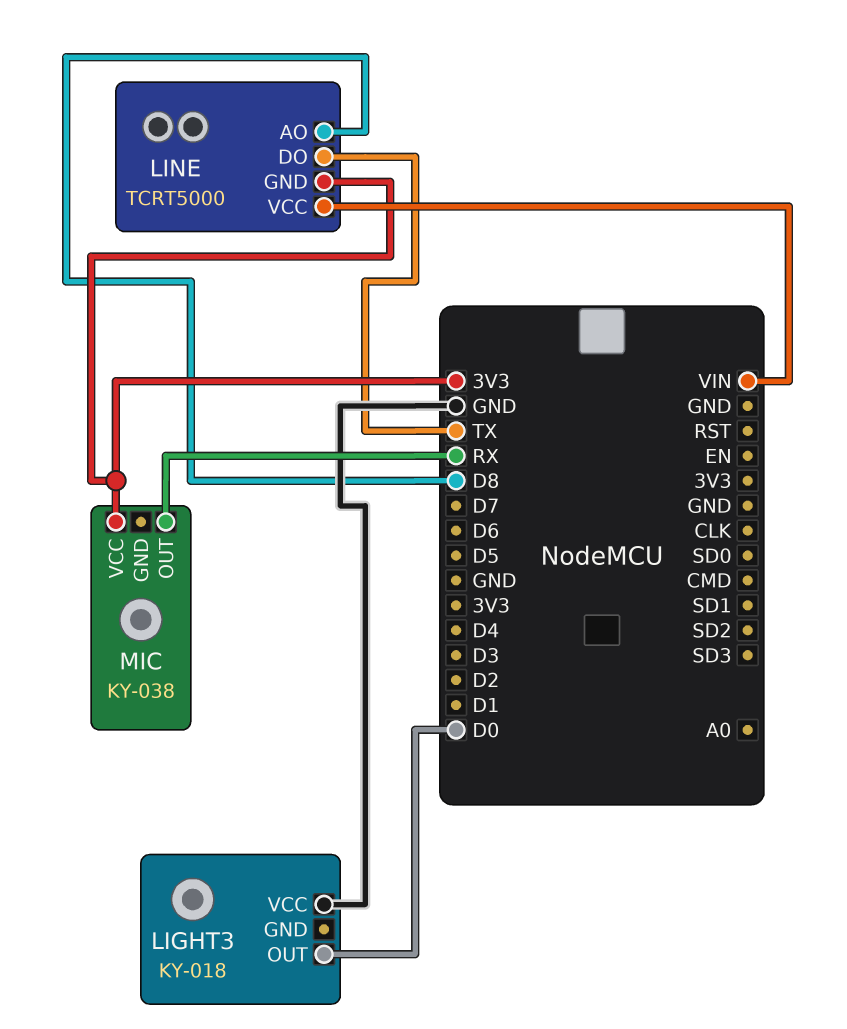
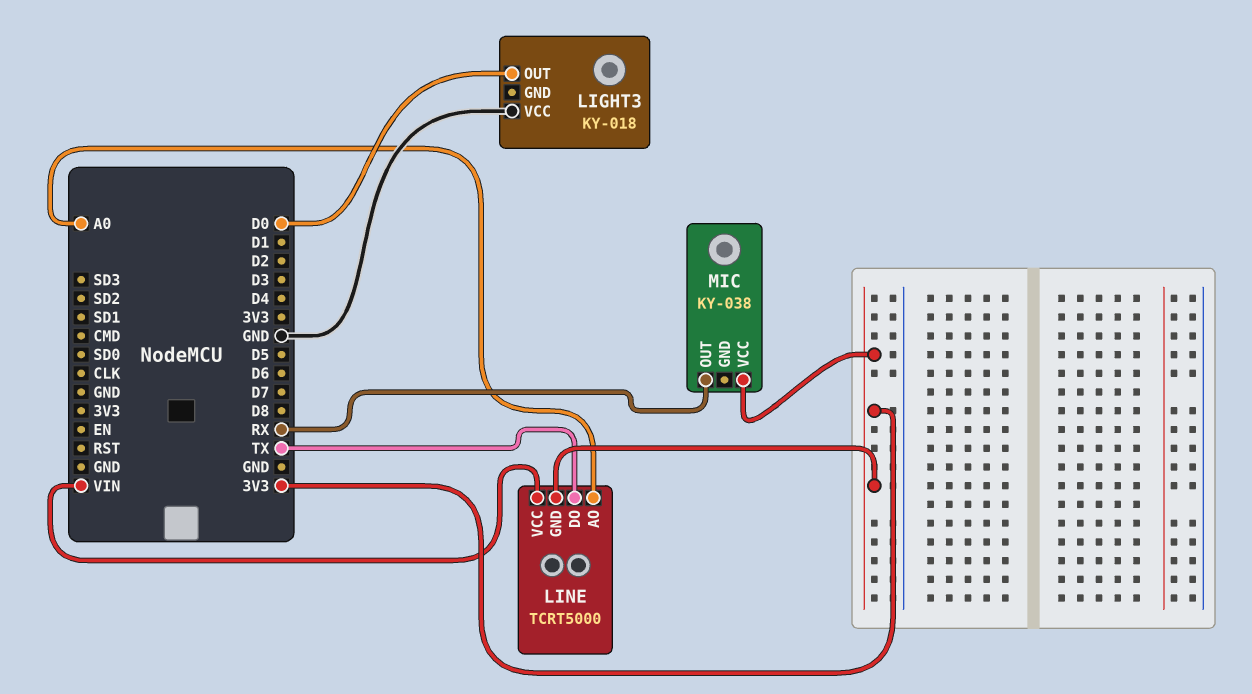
LINE pin AO: D8 -> A0

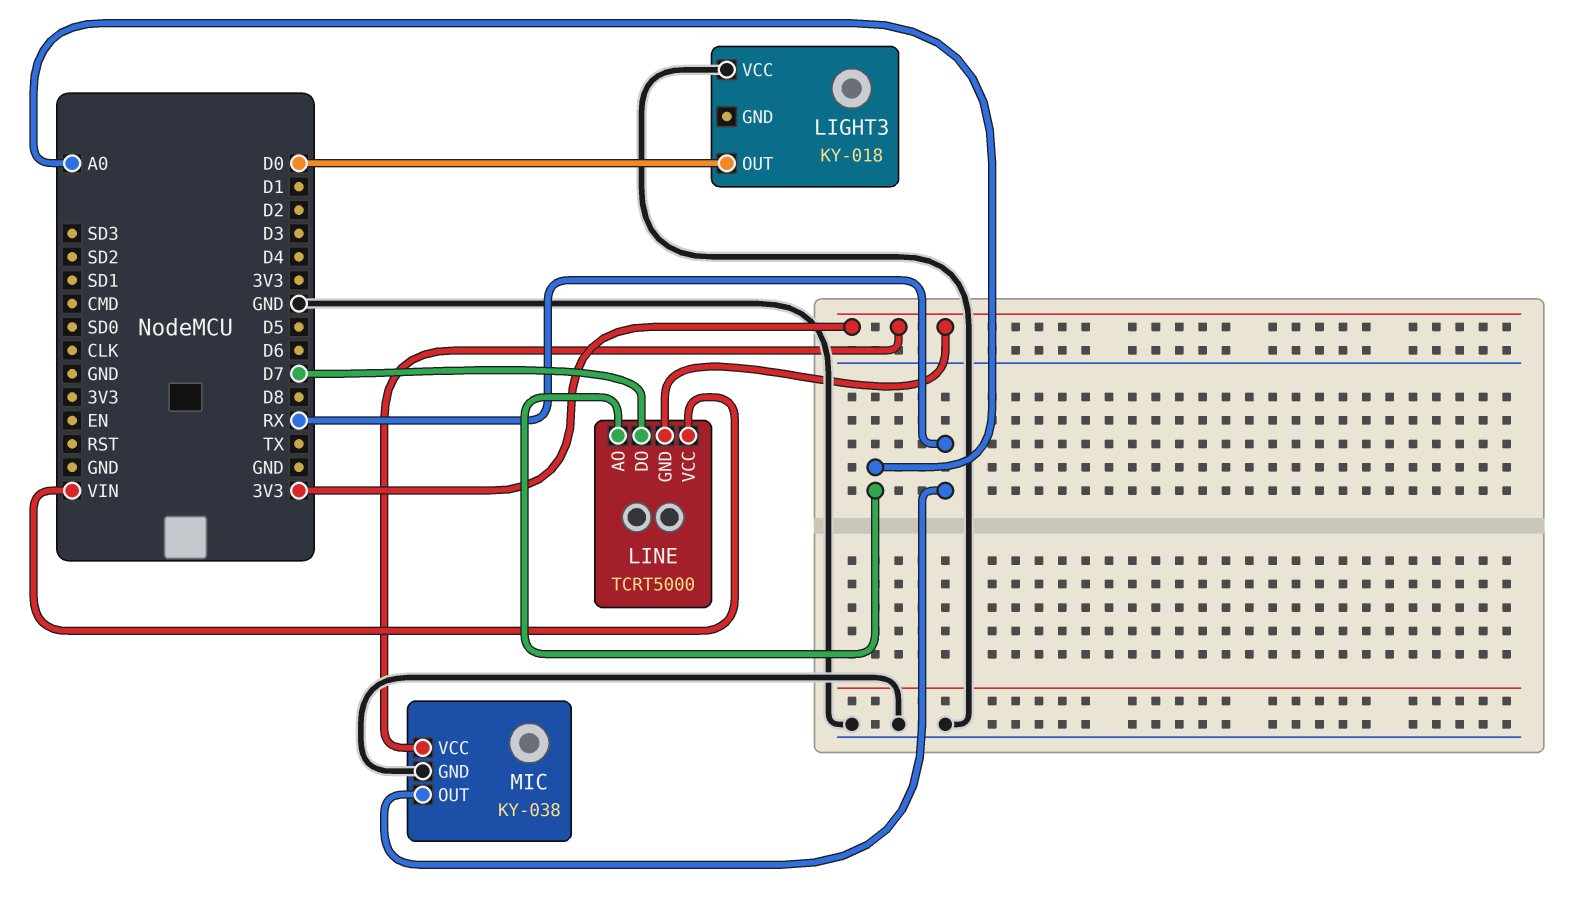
LINE pin DO: TX -> D7
MIC pin GND: none -> GND

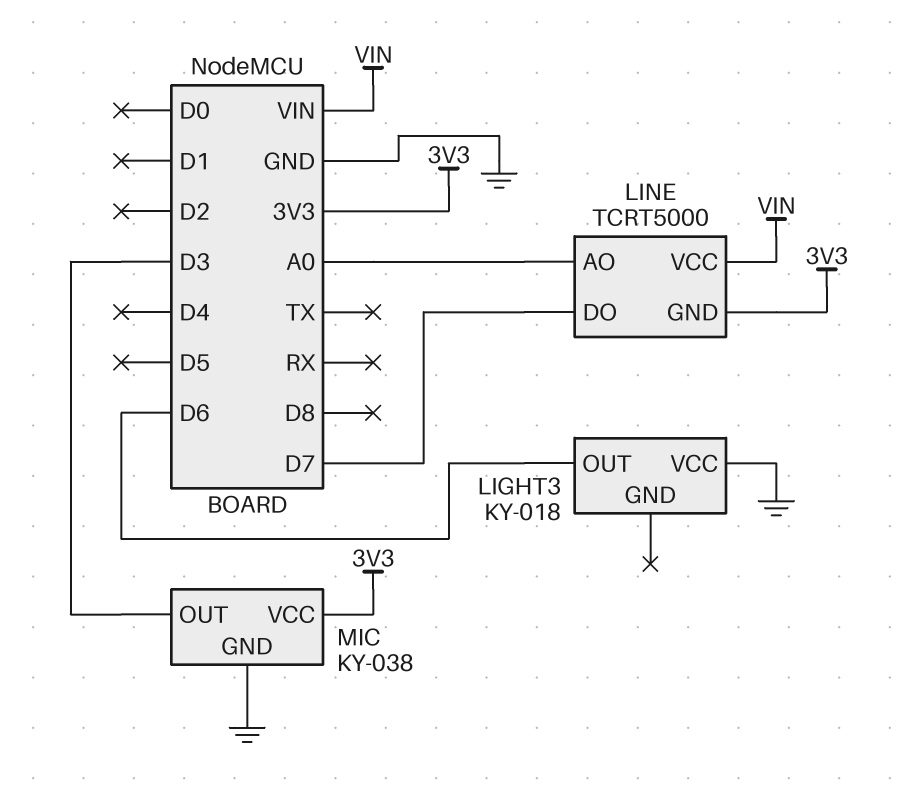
LIGHT3 pin OUT: D0 -> D6
MIC pin OUT: RX -> D3

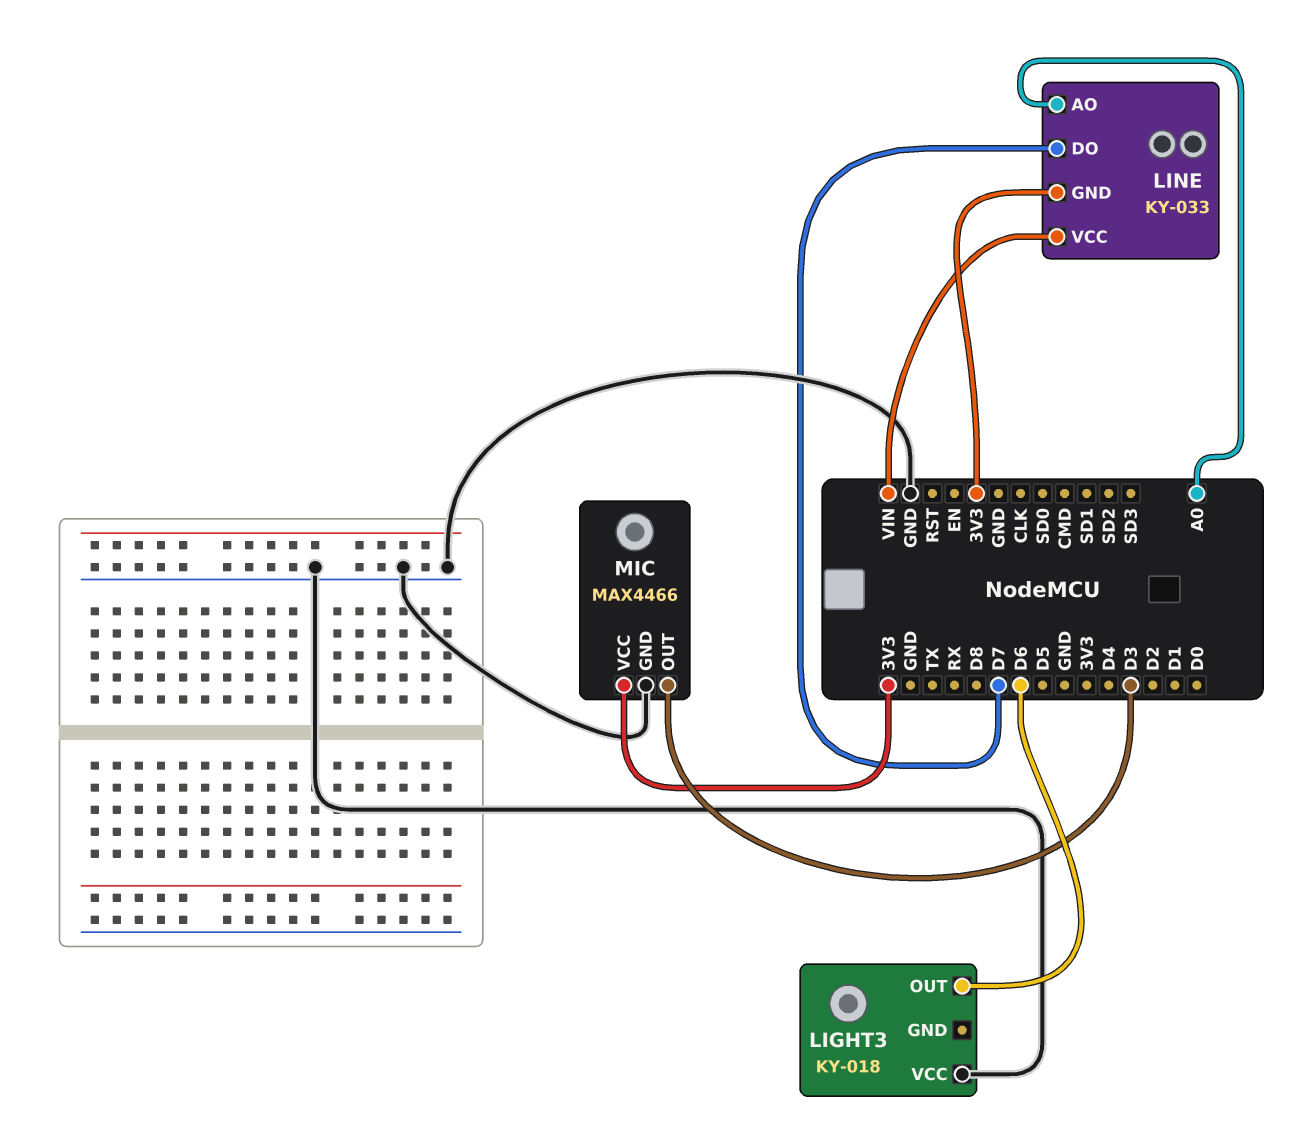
LINE: TCRT5000 -> KY-033
MIC: KY-038 -> MAX4466

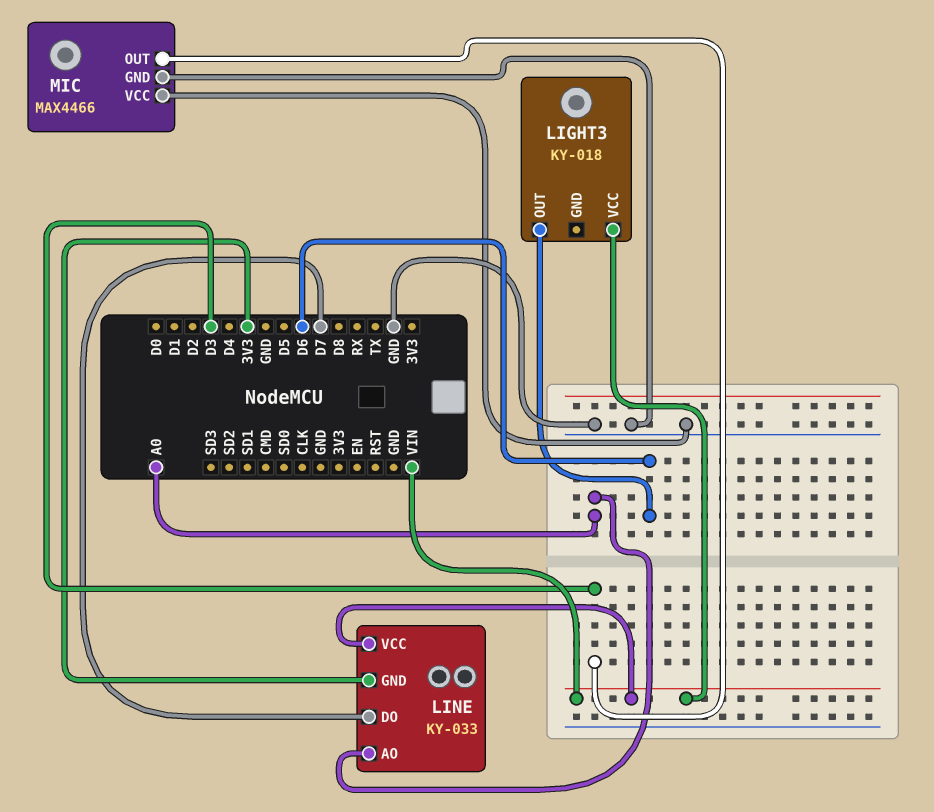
LIGHT3 pin VCC: GND -> VIN
MIC pin VCC: 3V3 -> GND

